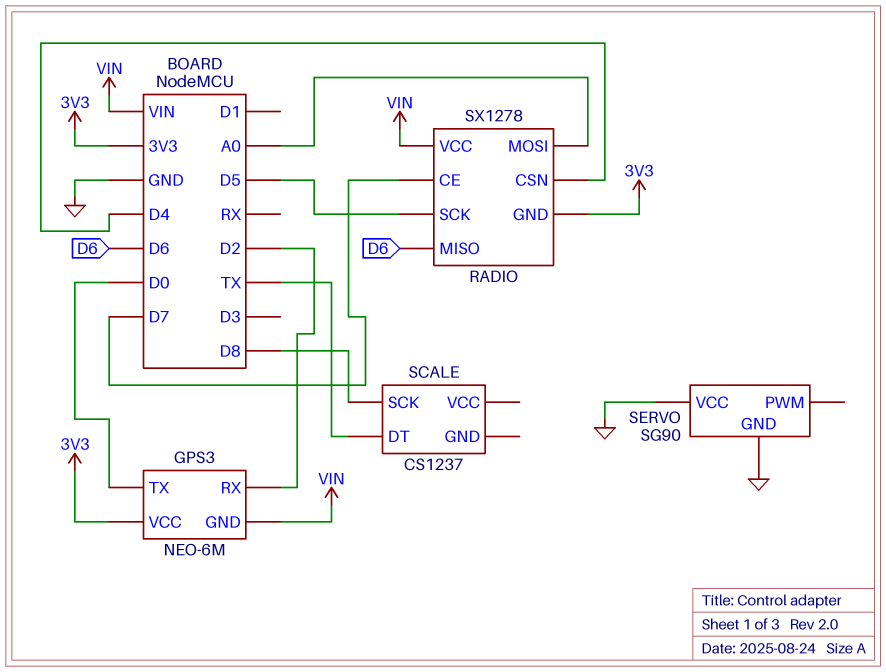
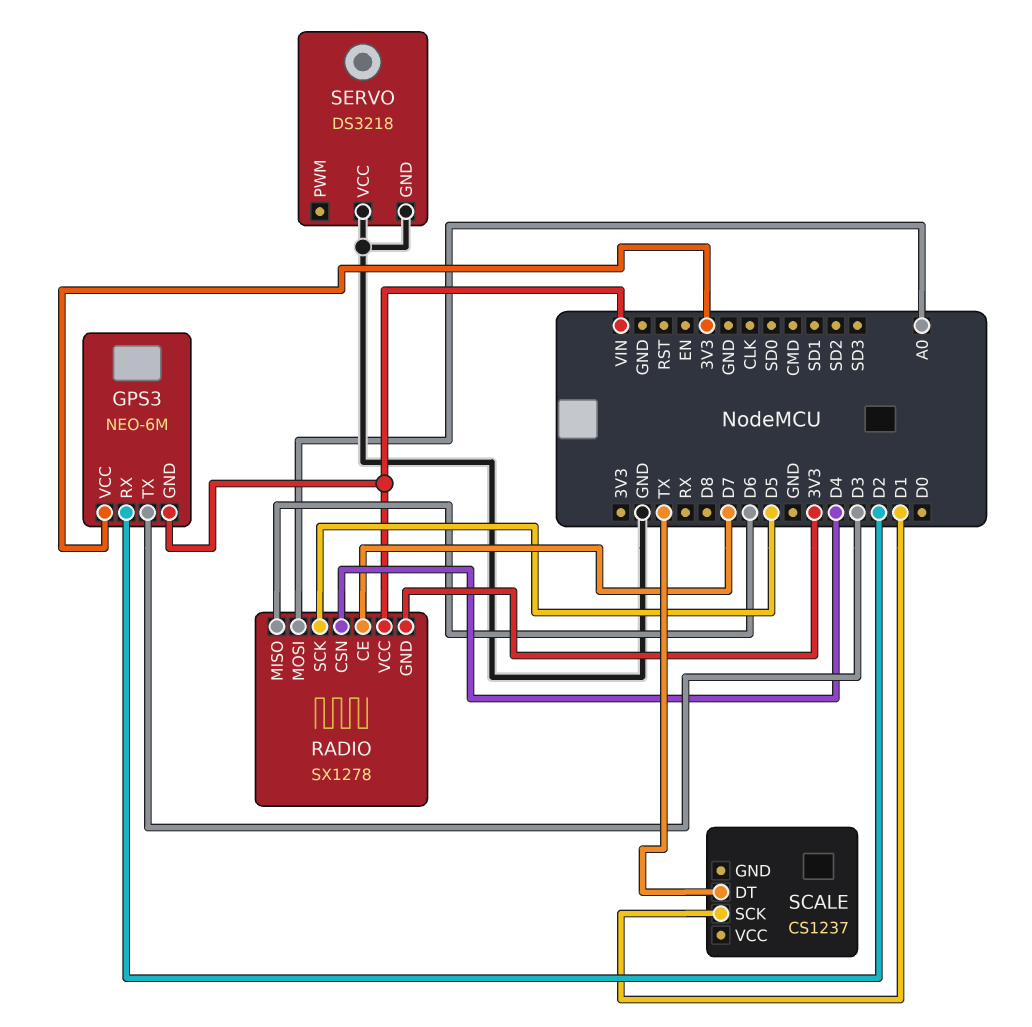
GPS3 pin TX: D0 -> D3
SCALE pin SCK: D8 -> D1
SERVO: SG90 -> DS3218

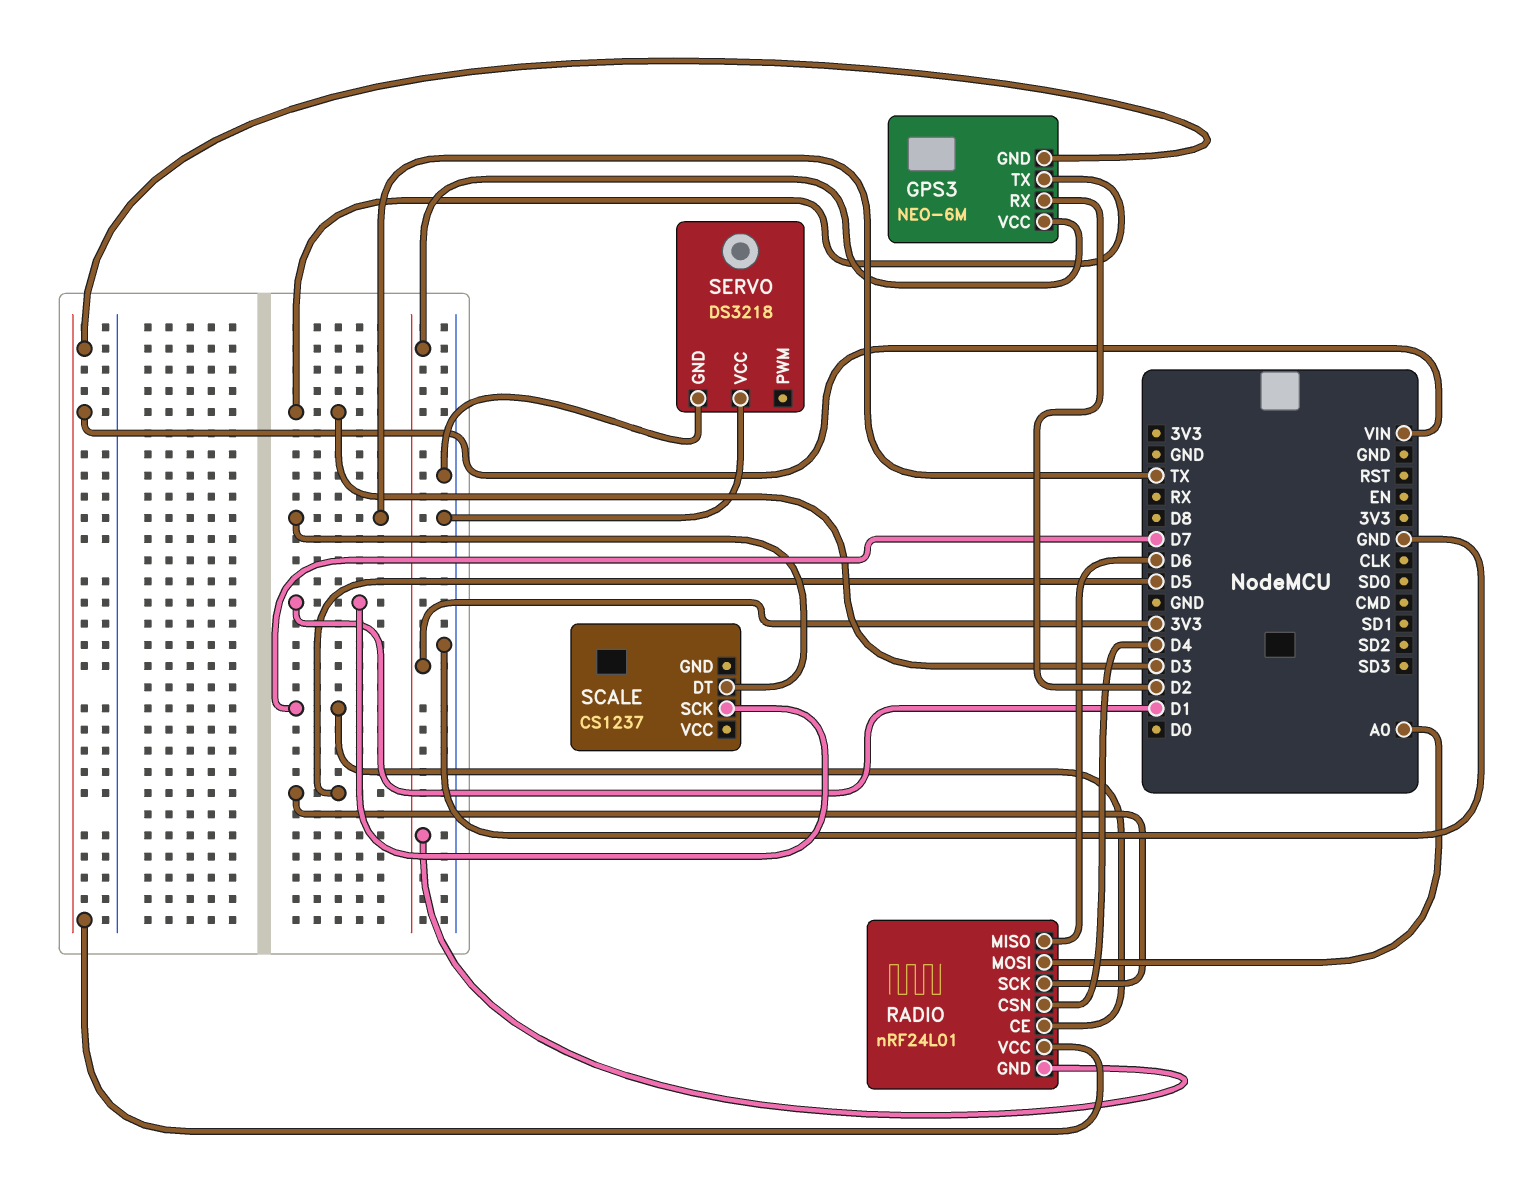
RADIO: SX1278 -> nRF24L01

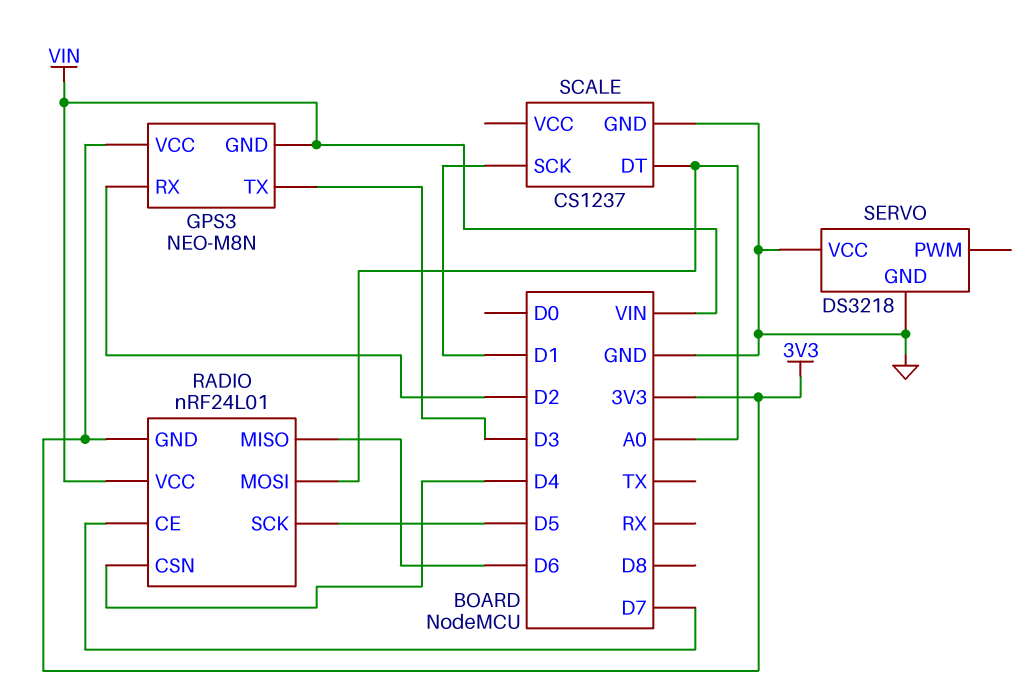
GPS3: NEO-6M -> NEO-M8N
SCALE pin DT: TX -> A0
SCALE pin GND: none -> GND

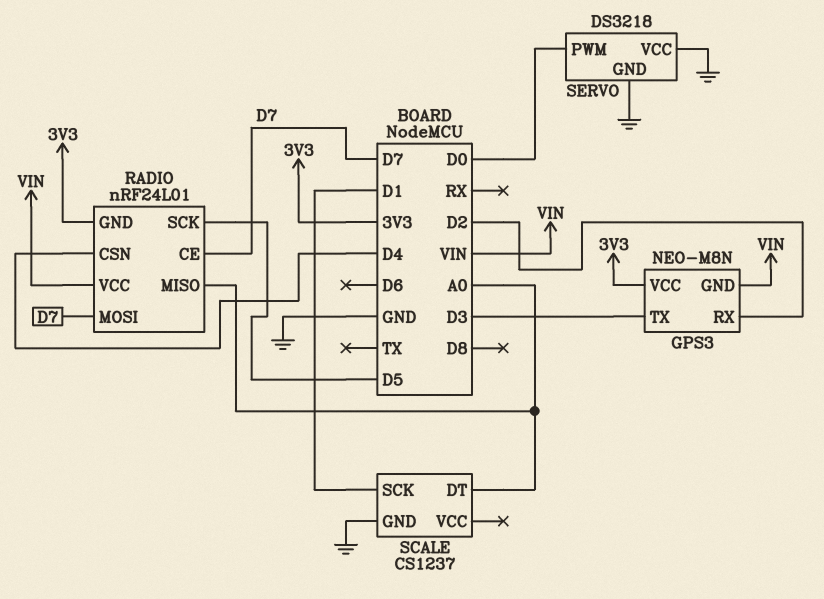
RADIO pin MISO: D6 -> A0
RADIO pin MOSI: A0 -> D7
SERVO pin PWM: none -> D0

